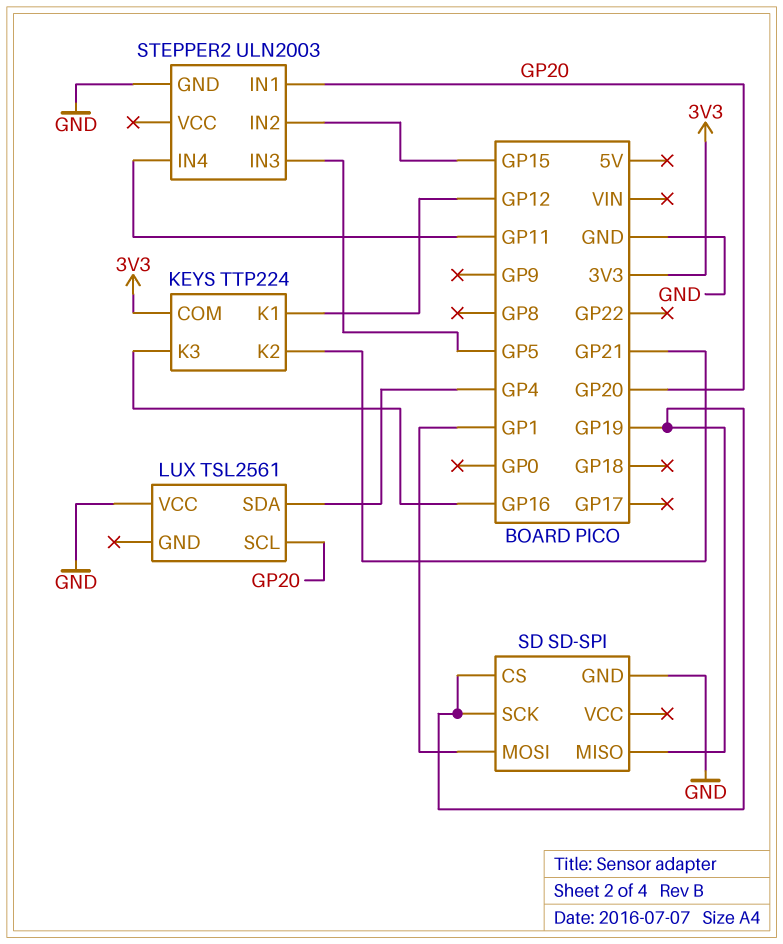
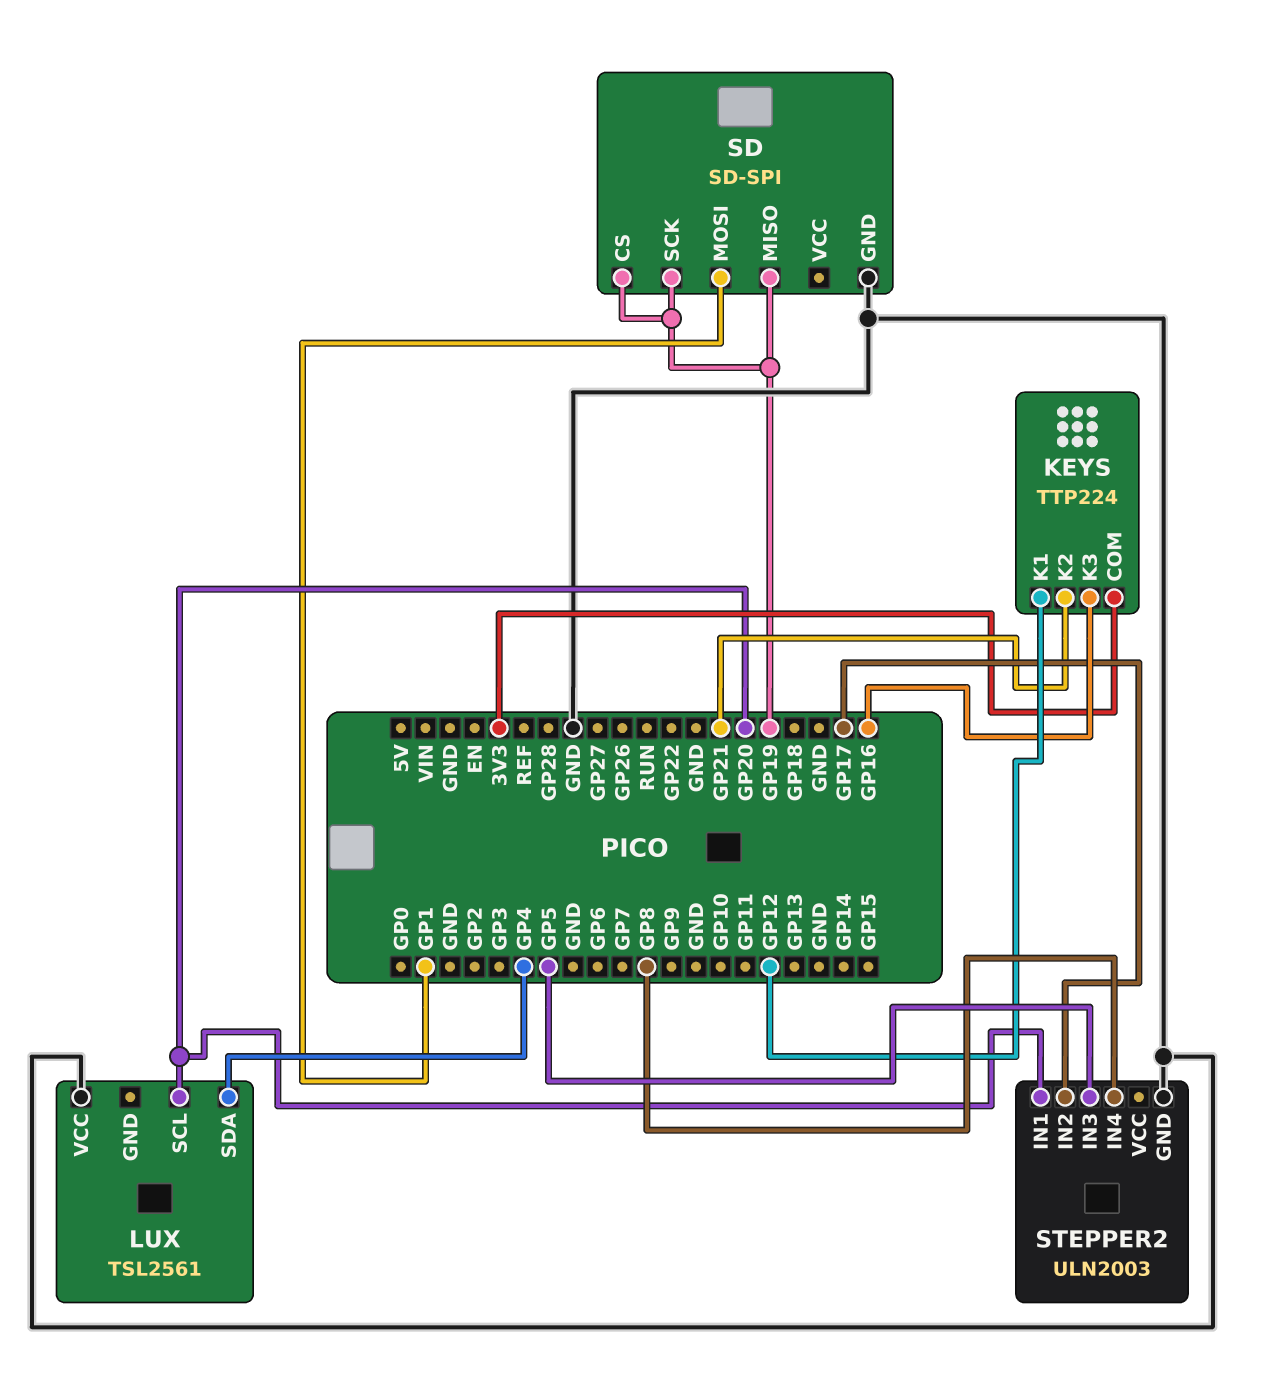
STEPPER2 pin IN2: GP15 -> GP17
STEPPER2 pin IN4: GP11 -> GP8

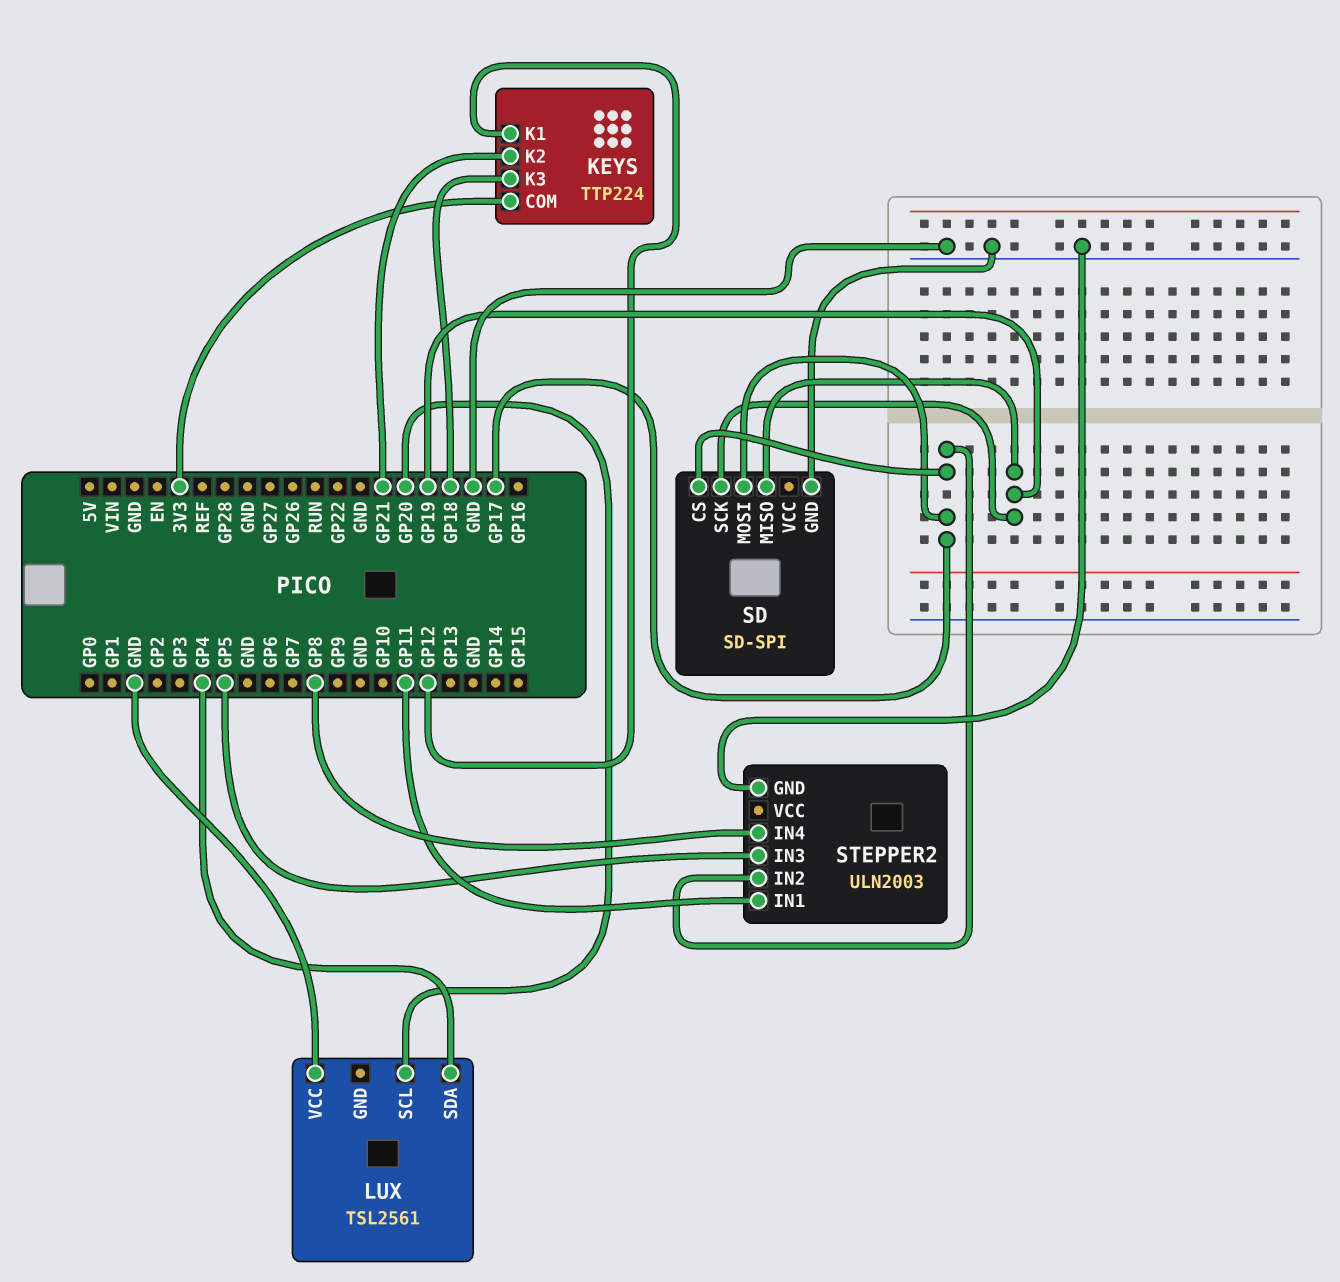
KEYS pin K3: GP16 -> GP18
SD pin CS: GP19 -> GP17
SD pin MOSI: GP1 -> GP17
STEPPER2 pin IN1: GP20 -> GP11

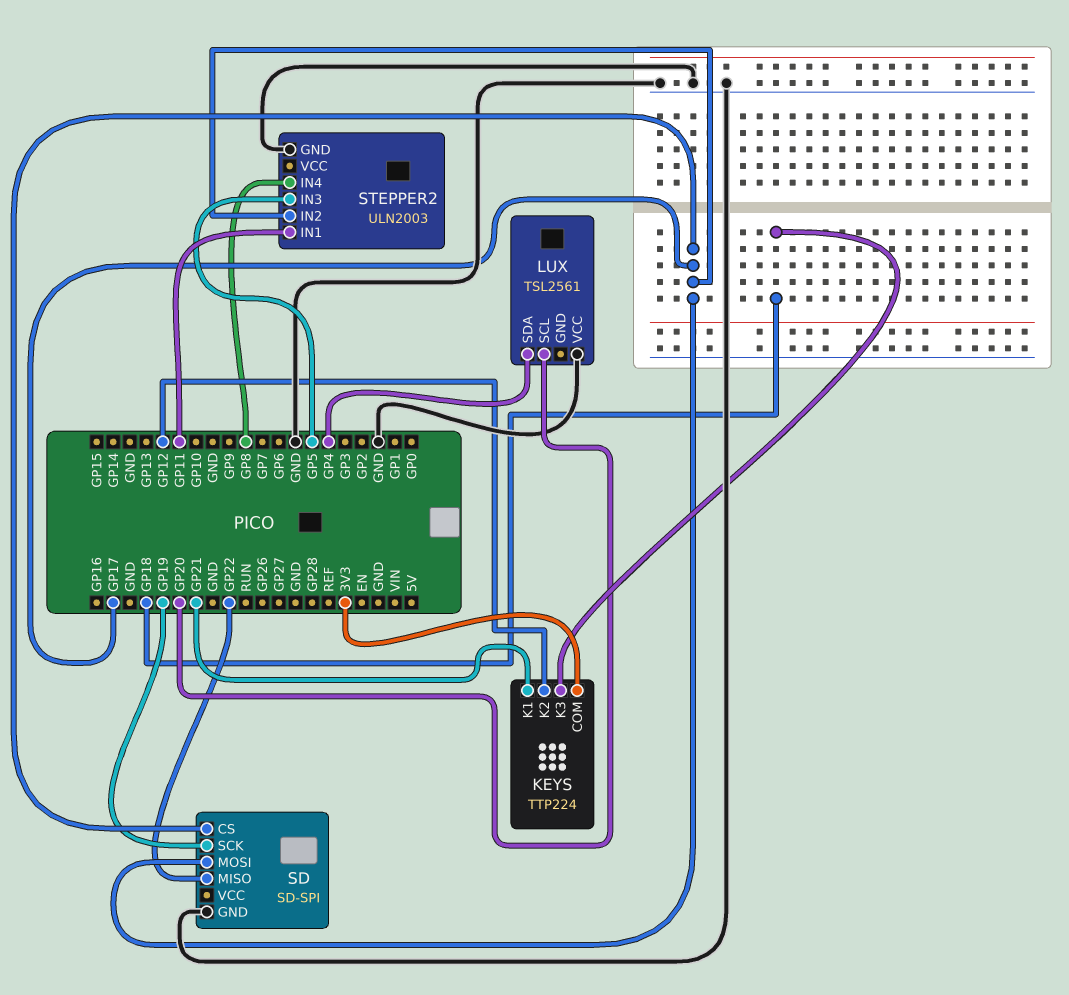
KEYS pin K1: GP12 -> GP21
KEYS pin K2: GP21 -> GP12
SD pin MISO: GP19 -> GP22

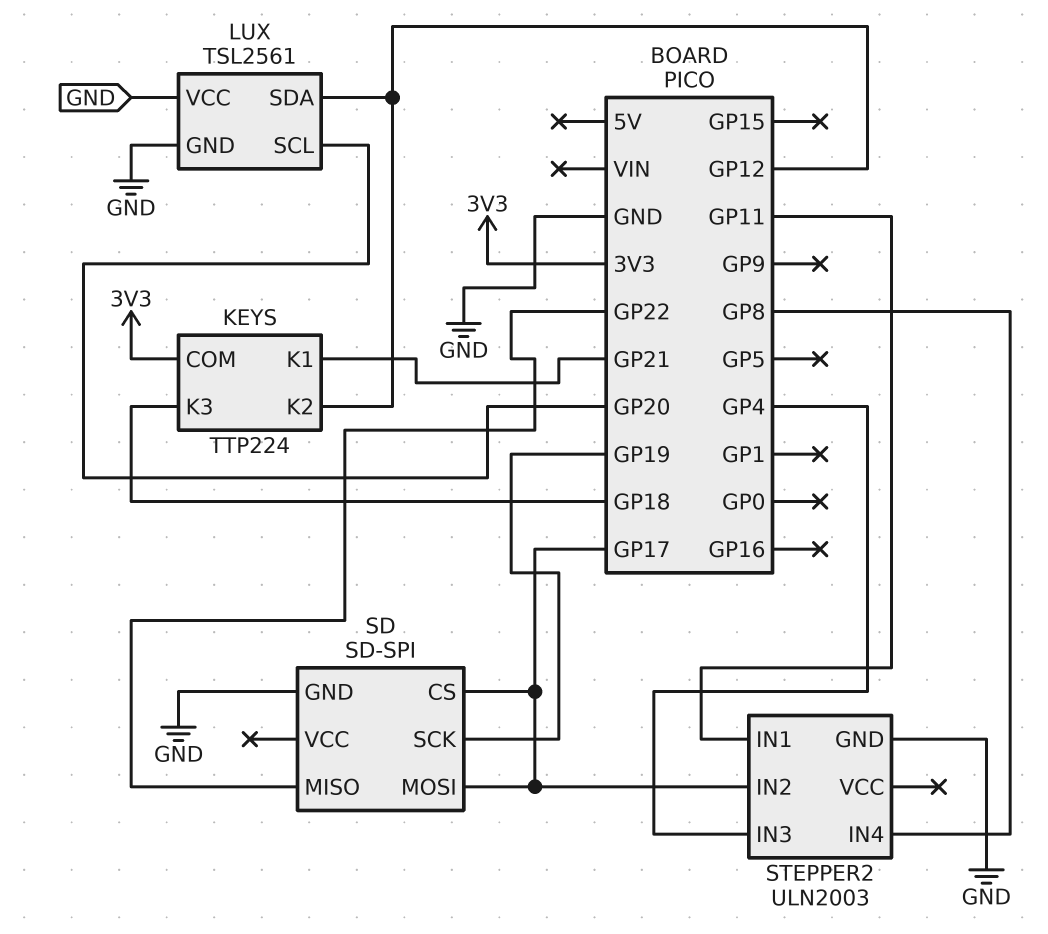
LUX pin GND: none -> GND
LUX pin SDA: GP4 -> GP12
STEPPER2 pin IN3: GP5 -> GP4

